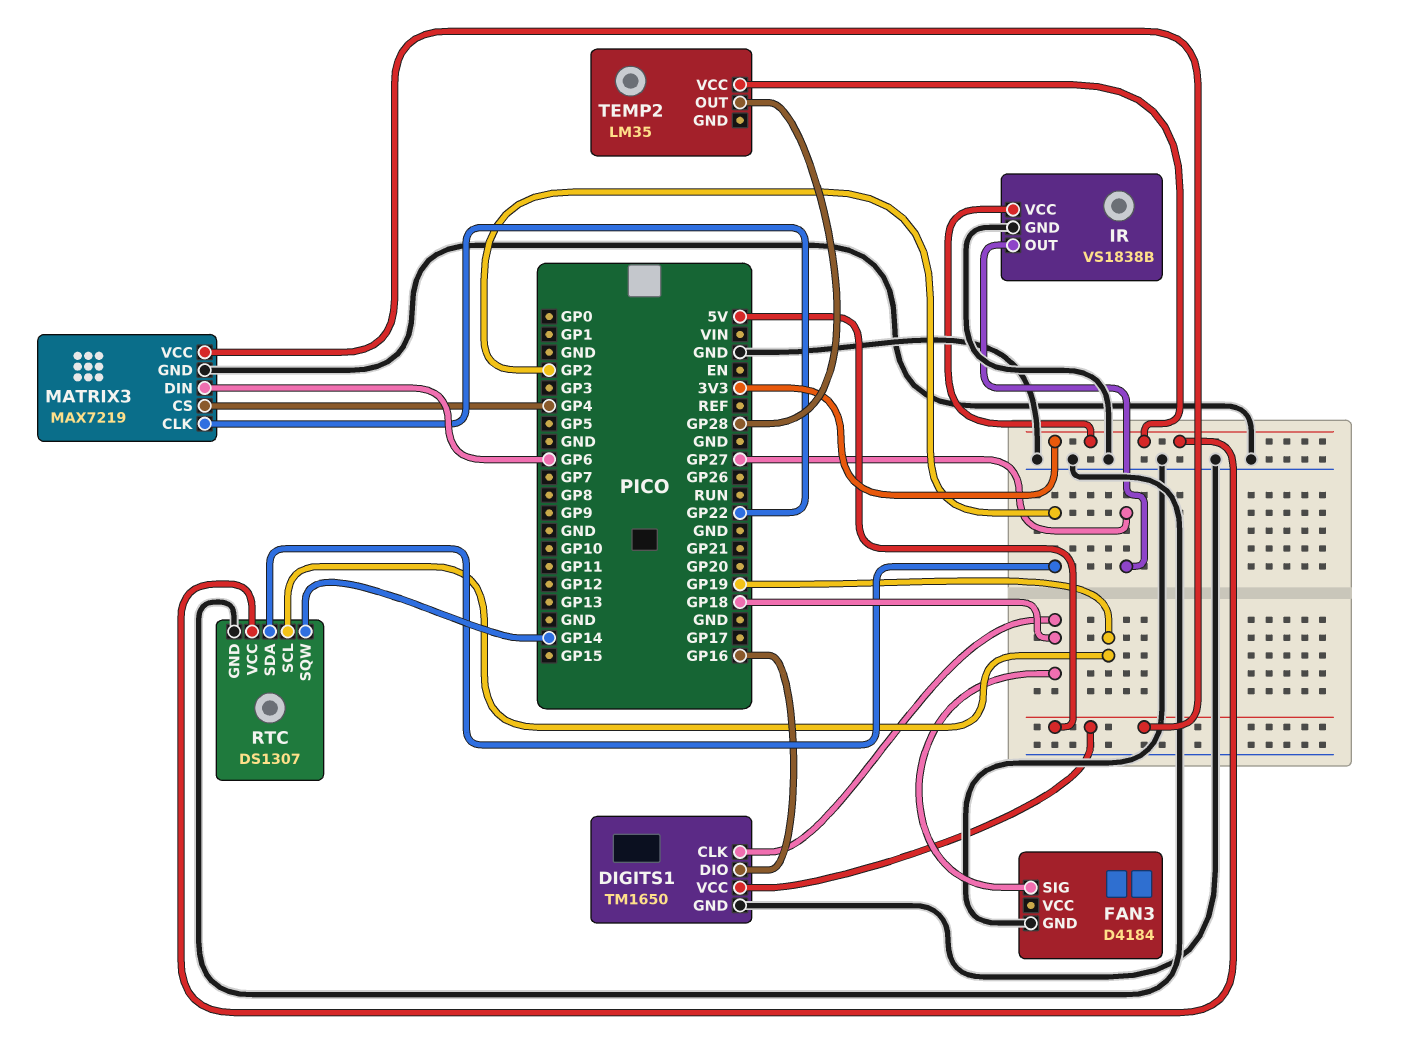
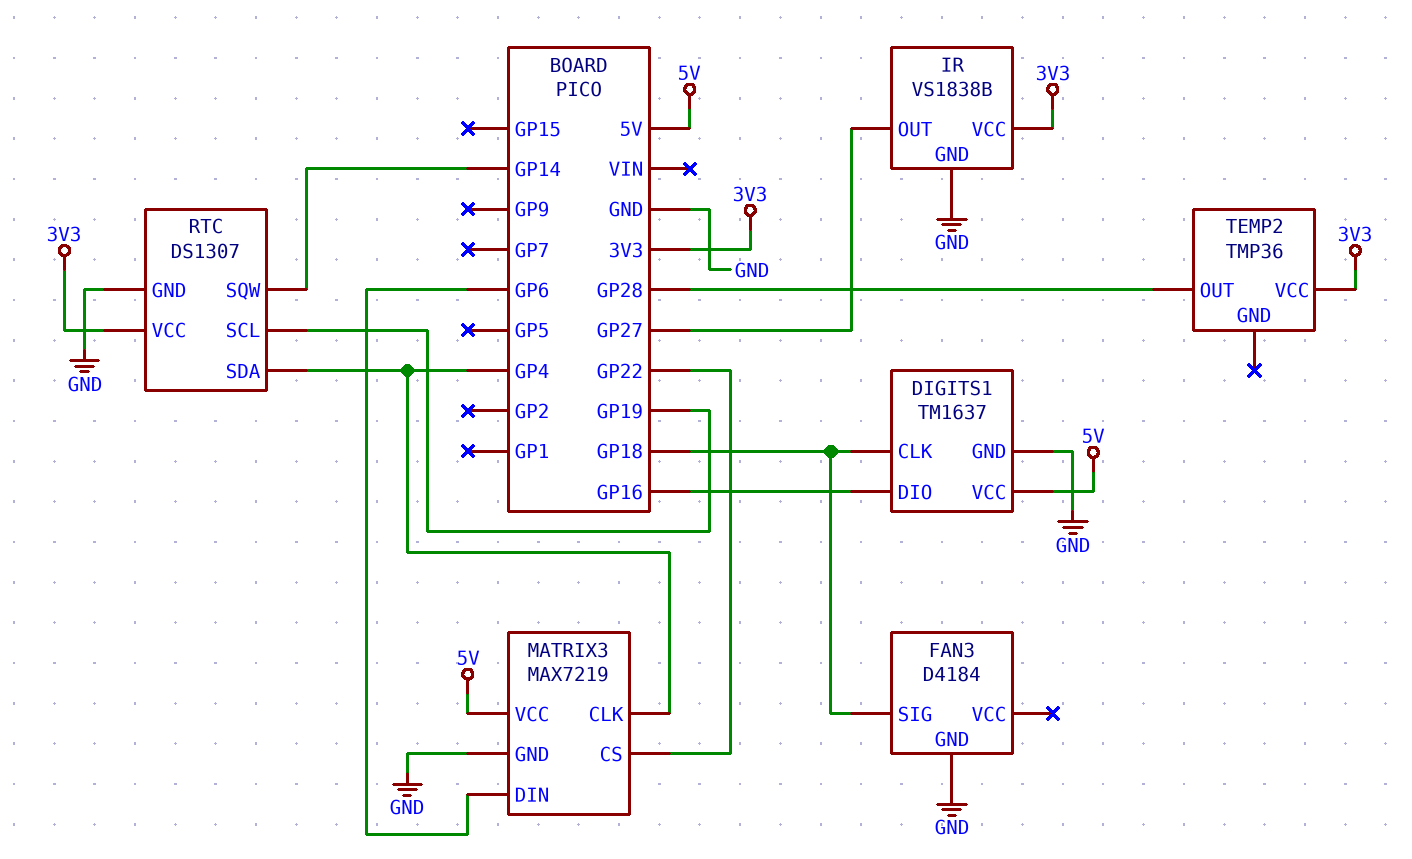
DIGITS1: TM1650 -> TM1637
MATRIX3 pin CLK: GP22 -> GP4
MATRIX3 pin CS: GP4 -> GP22
RTC pin SDA: GP2 -> GP4
TEMP2: LM35 -> TMP36

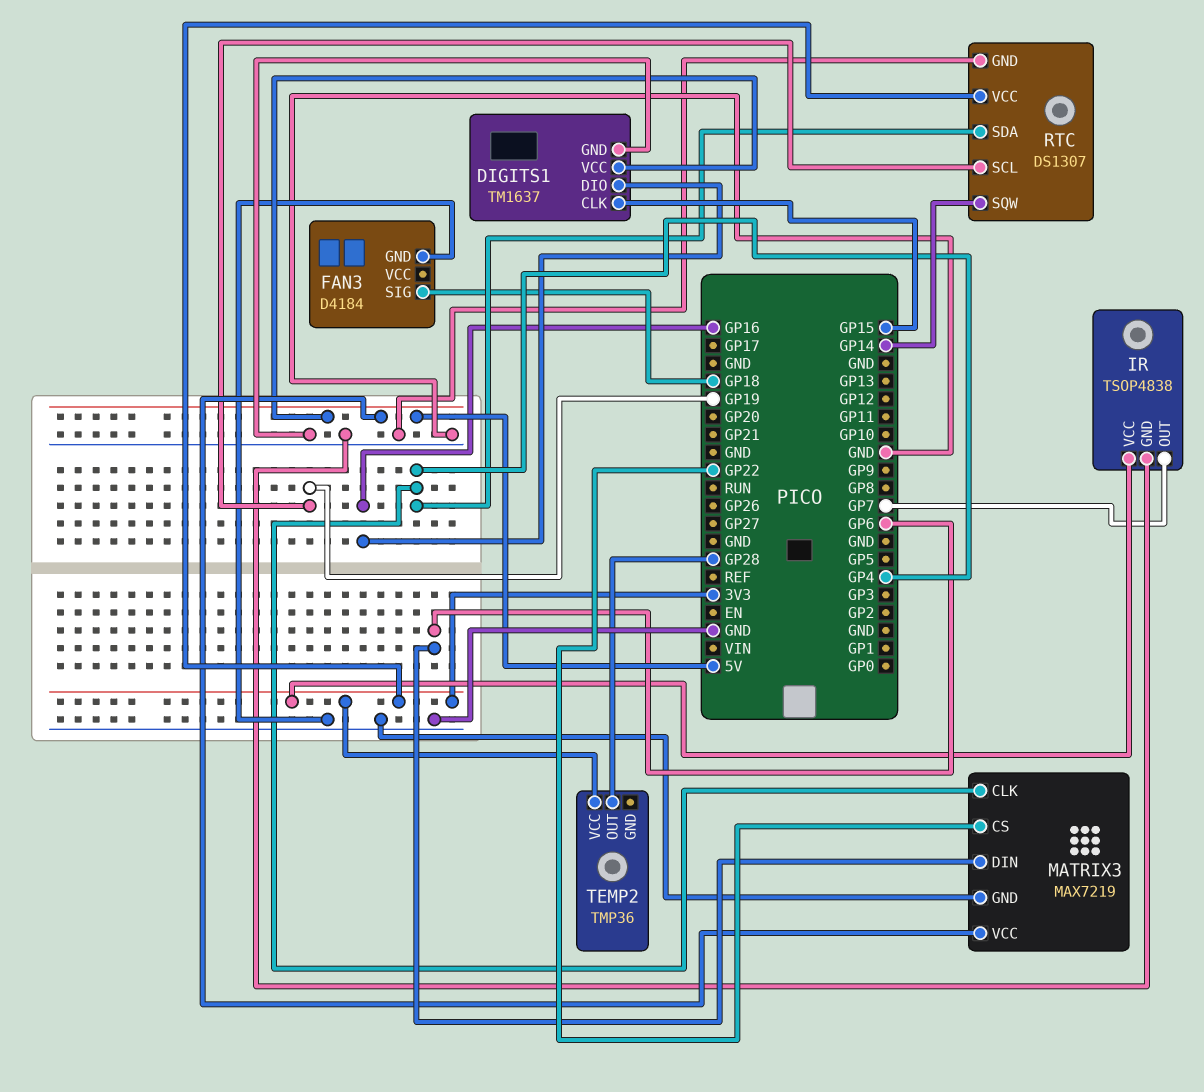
DIGITS1 pin CLK: GP18 -> GP15
IR: VS1838B -> TSOP4838
IR pin OUT: GP27 -> GP7

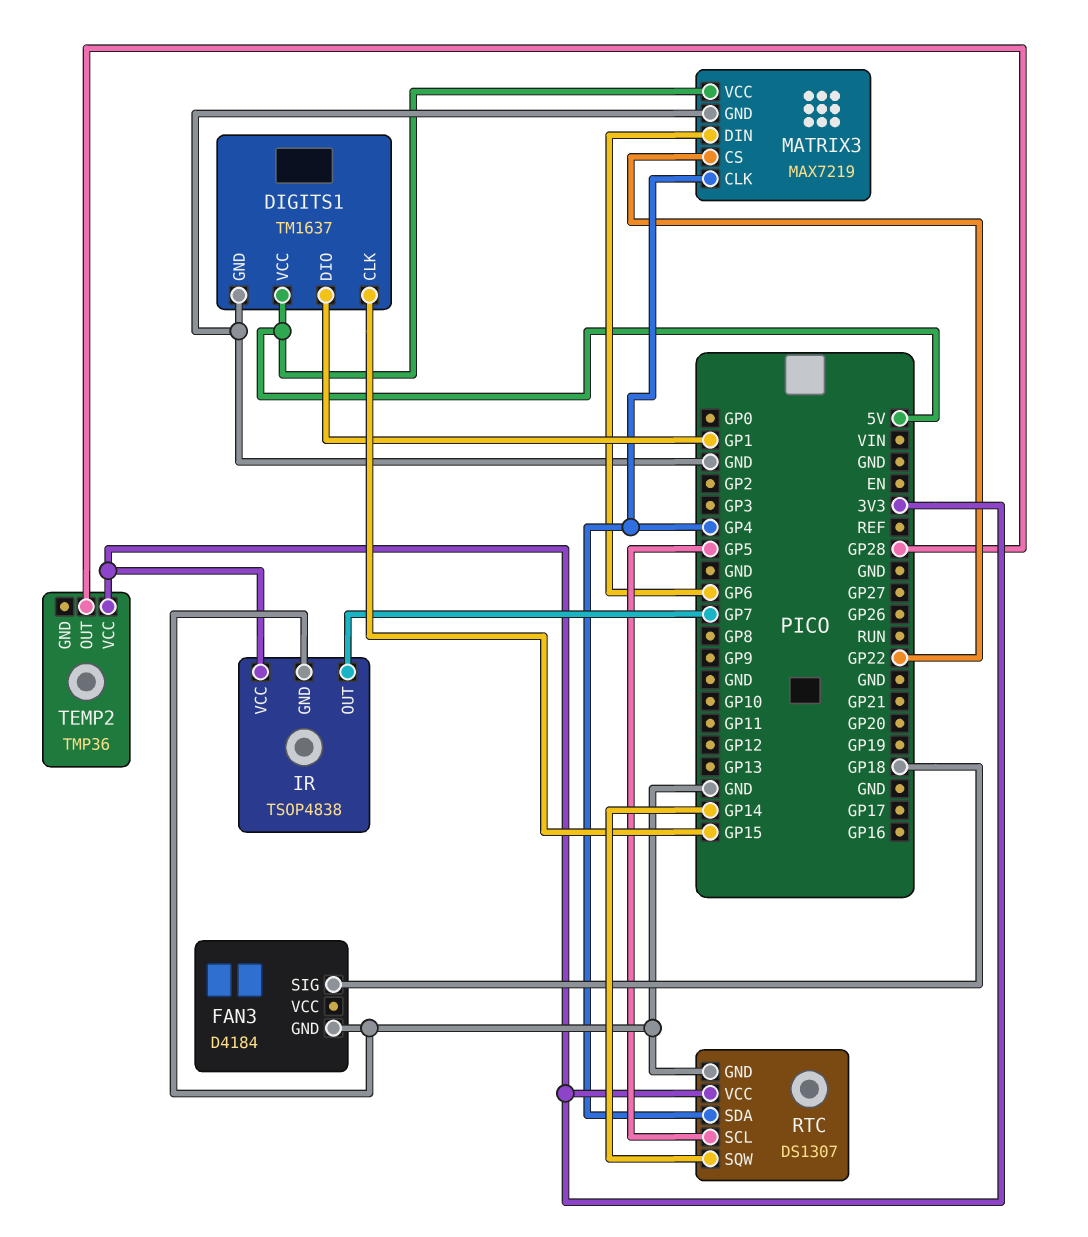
DIGITS1 pin DIO: GP16 -> GP1
RTC pin SCL: GP19 -> GP5

